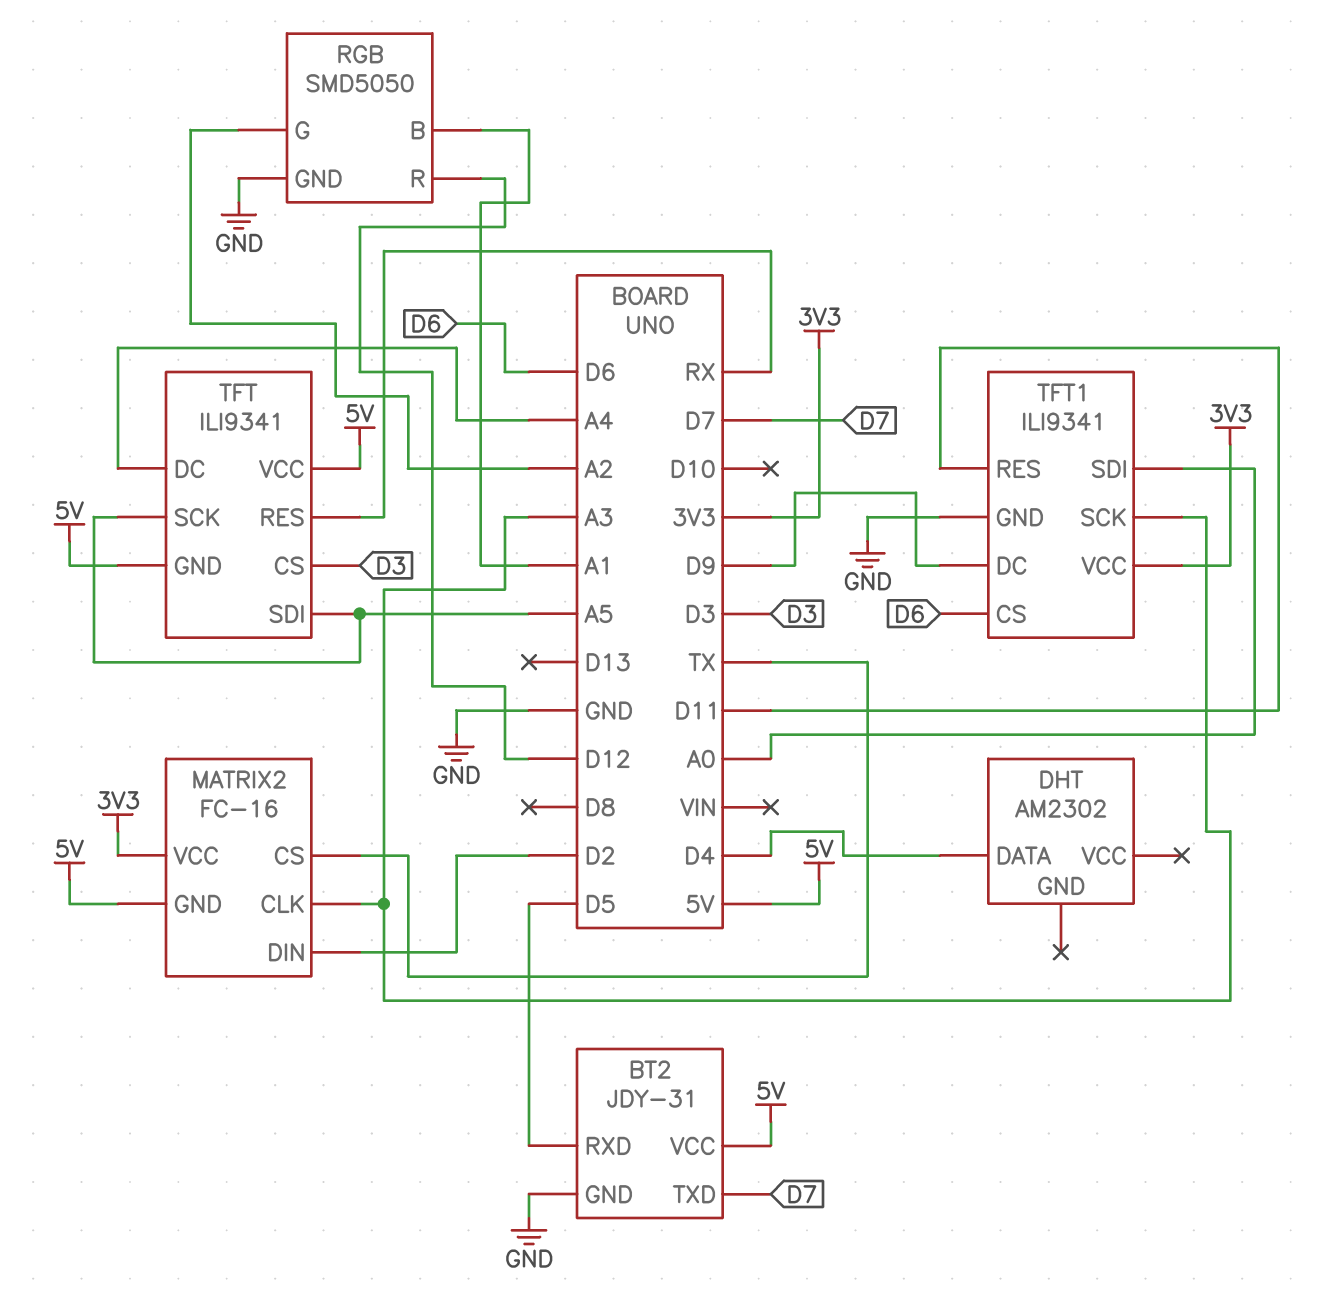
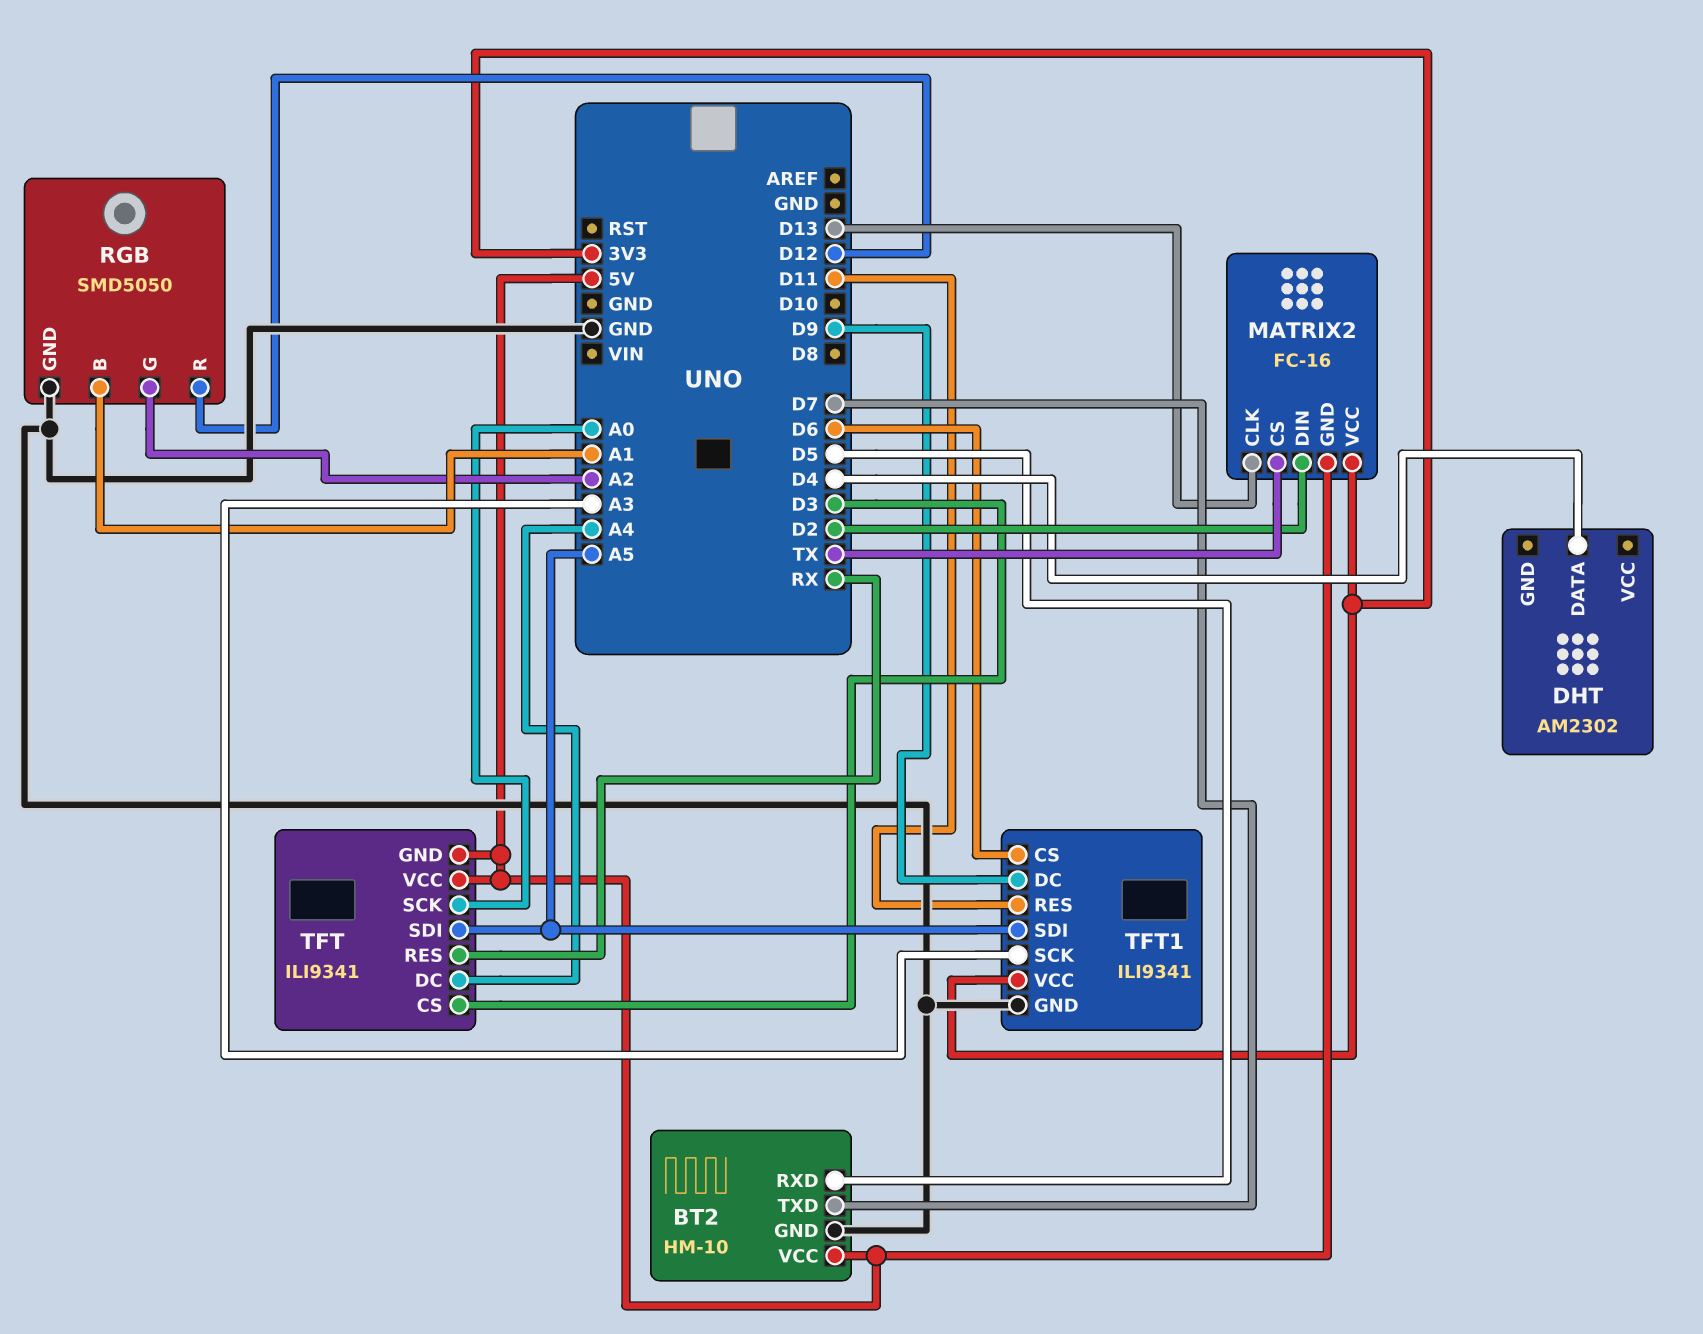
BT2: JDY-31 -> HM-10
MATRIX2 pin CLK: A3 -> D13
TFT pin SCK: A5 -> A0
TFT1 pin SDI: A0 -> A5

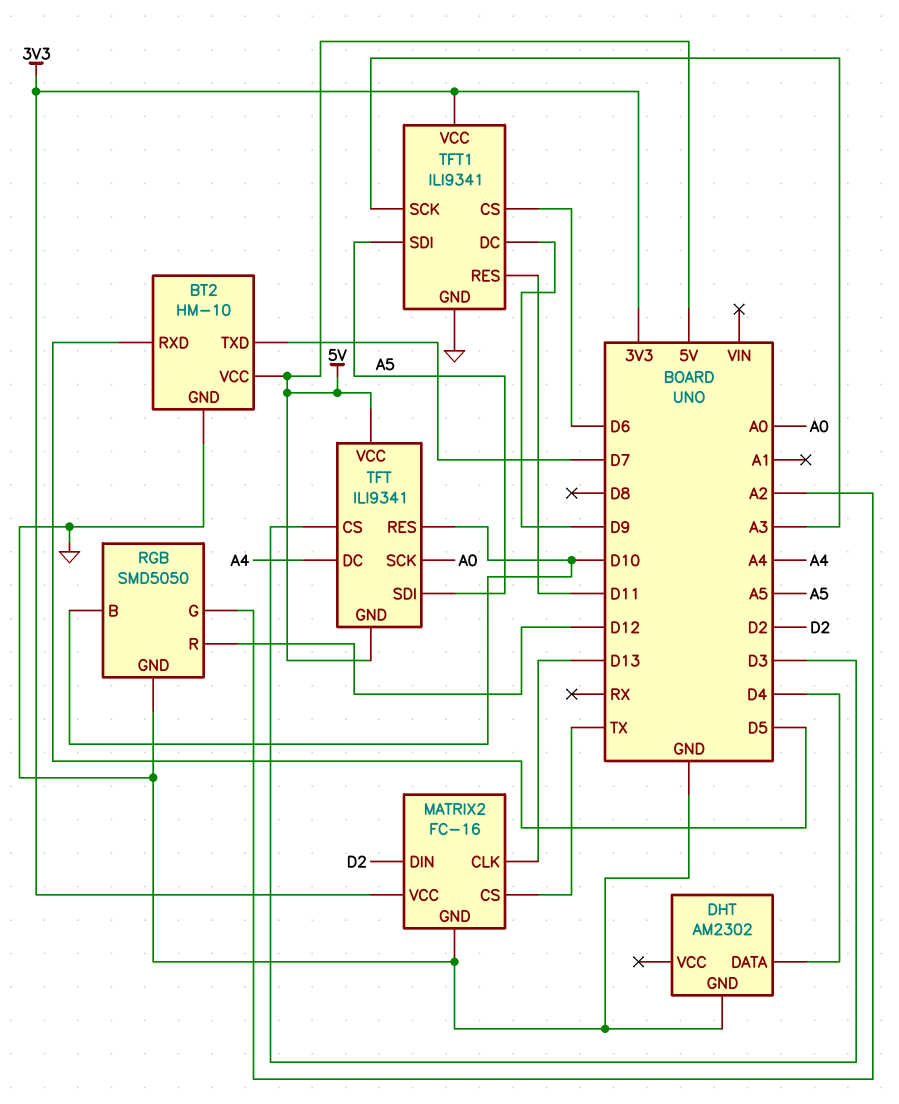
DHT pin GND: none -> GND
MATRIX2 pin GND: 5V -> GND
RGB pin B: A1 -> D10
TFT pin RES: RX -> D10

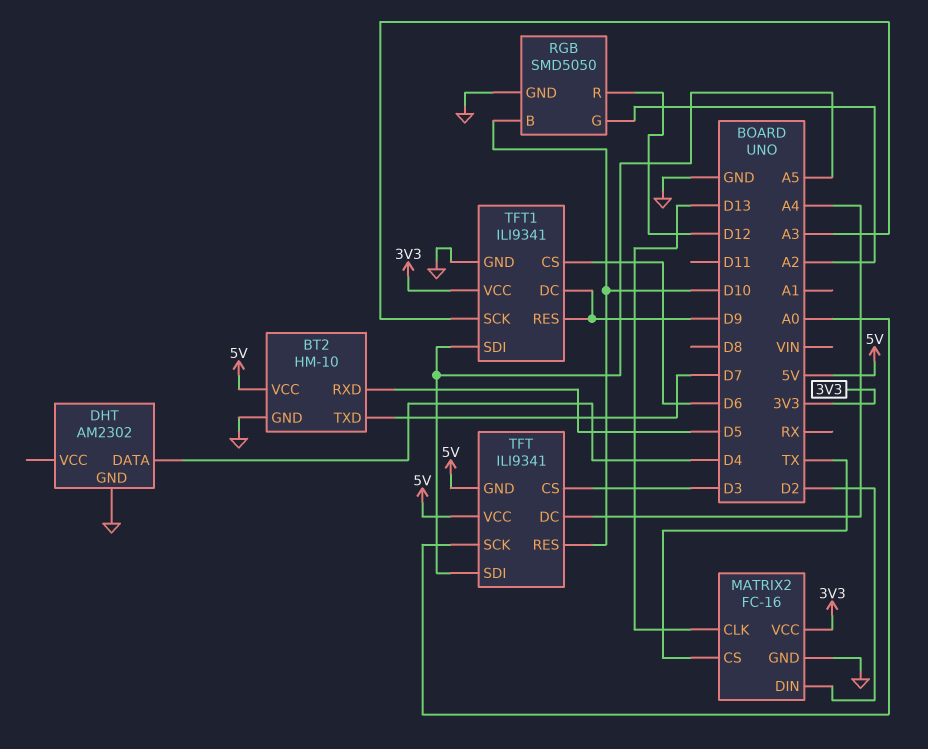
TFT1 pin RES: D11 -> D9

